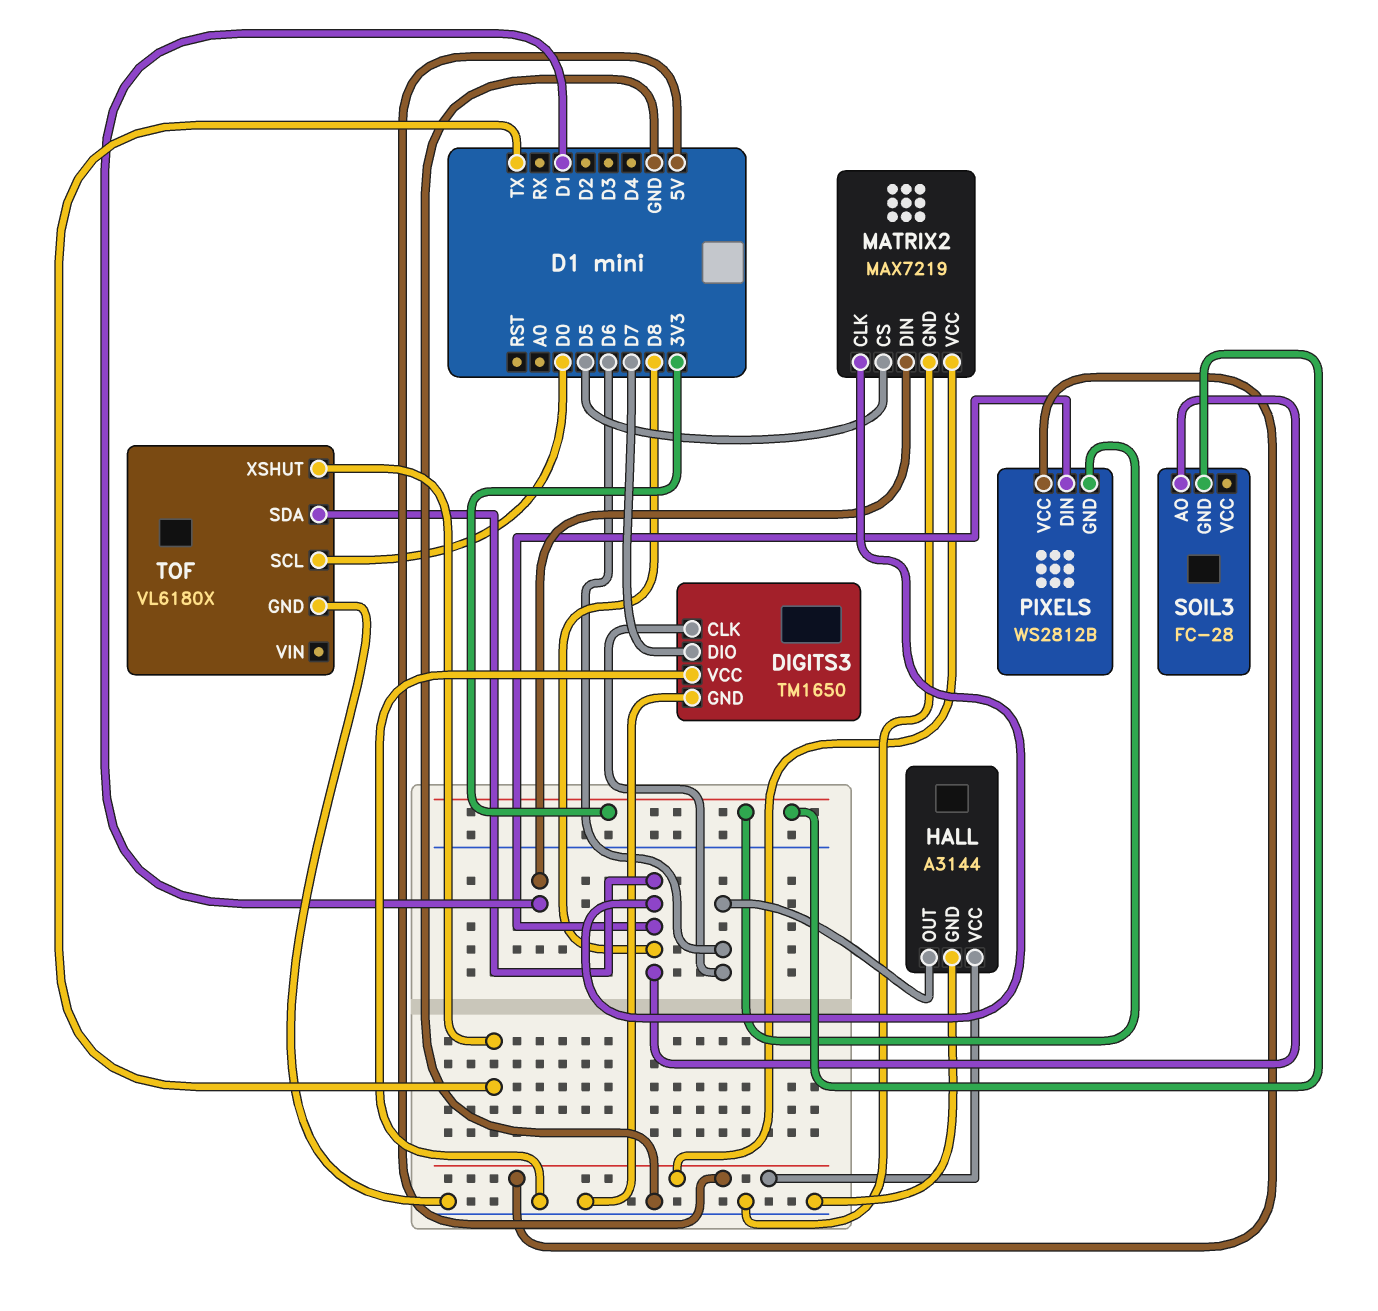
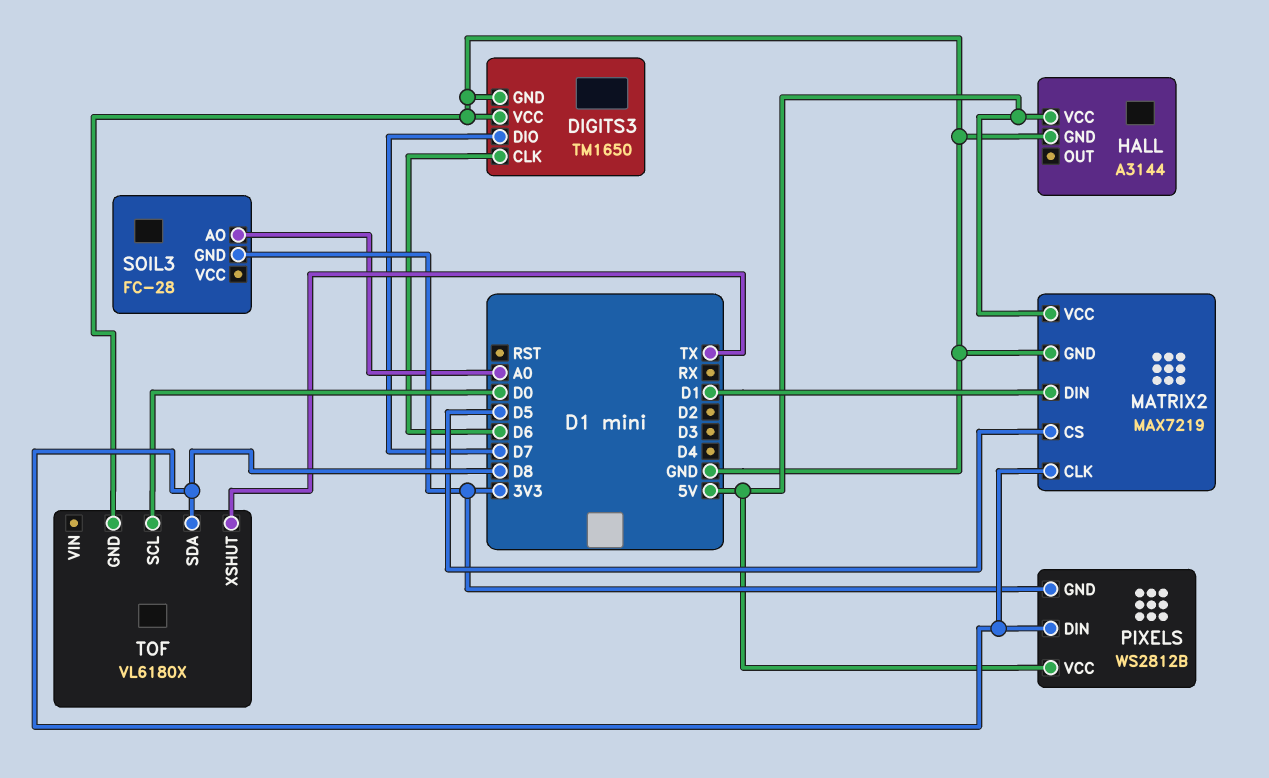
HALL pin OUT: D6 -> none
SOIL3 pin AO: D8 -> A0

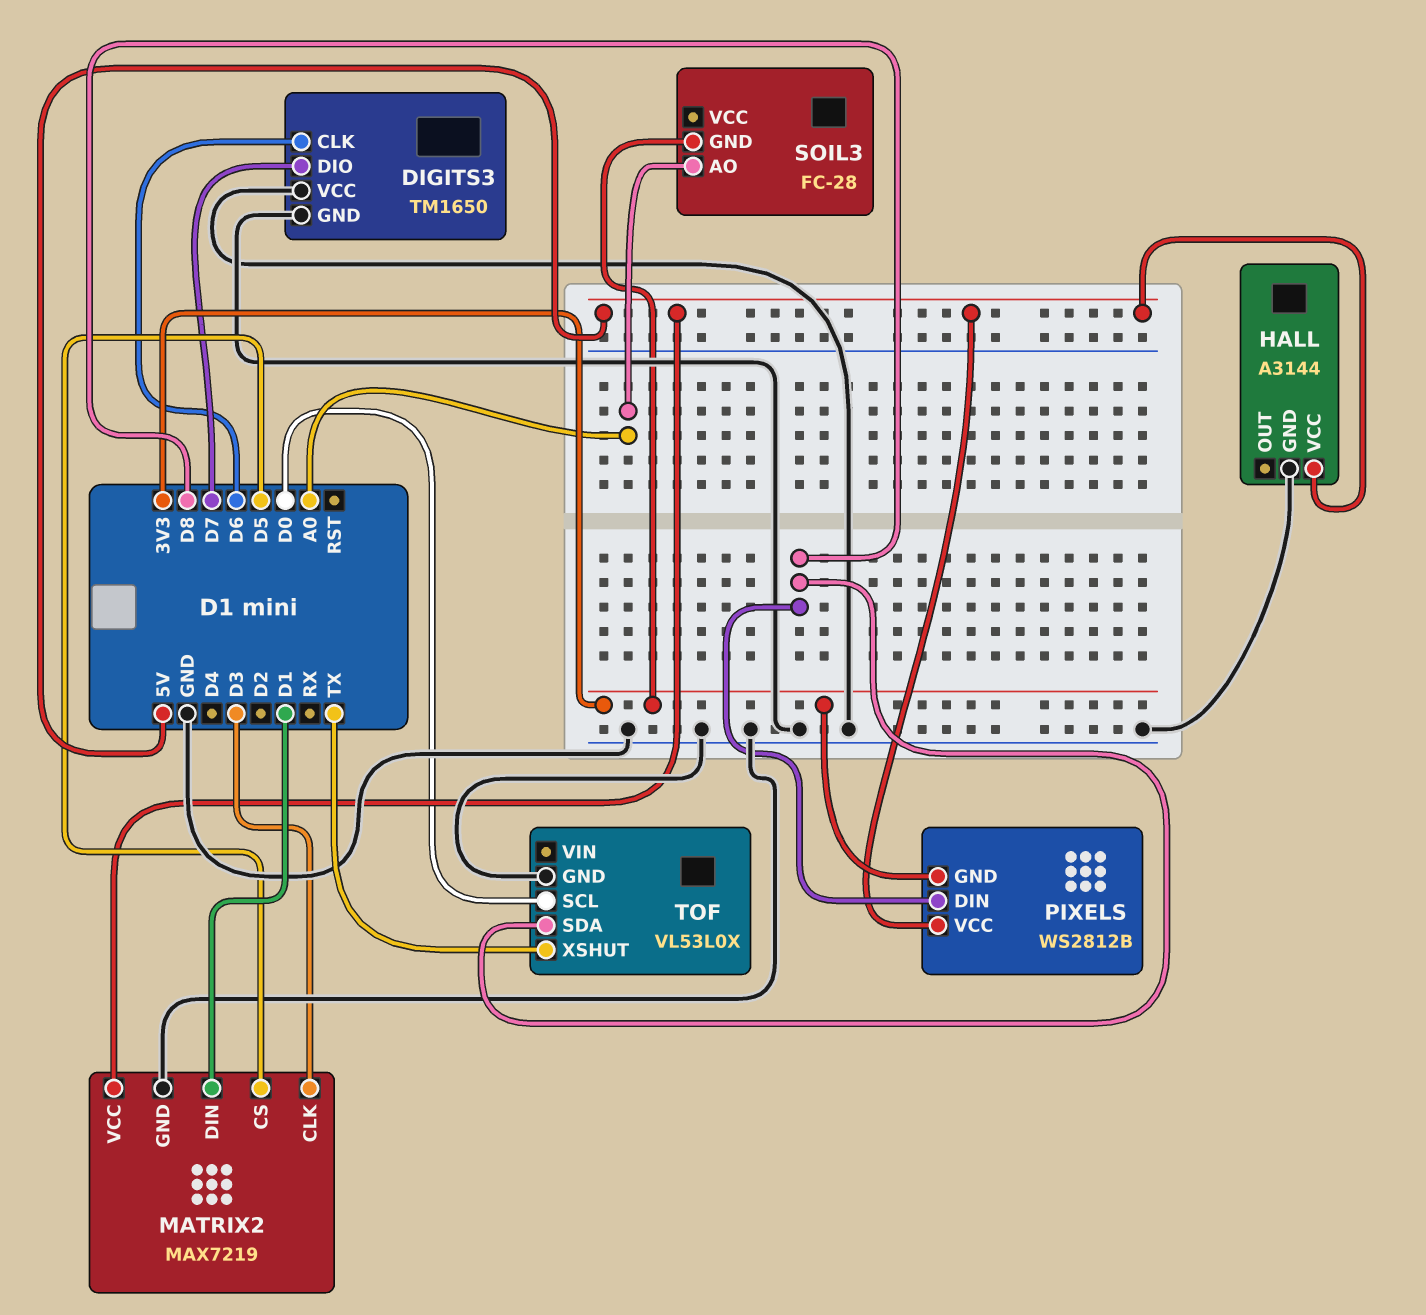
MATRIX2 pin CLK: D8 -> D3
TOF: VL6180X -> VL53L0X

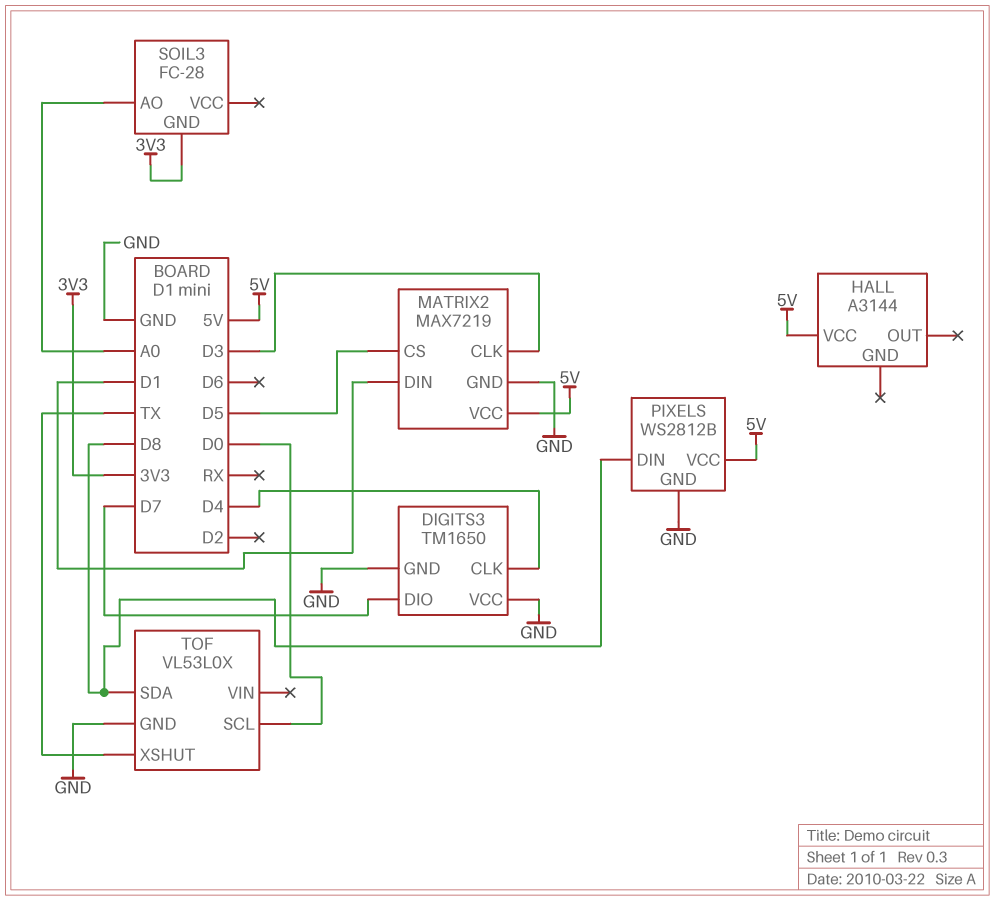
DIGITS3 pin CLK: D6 -> D4
HALL pin GND: GND -> none
PIXELS pin GND: 3V3 -> GND

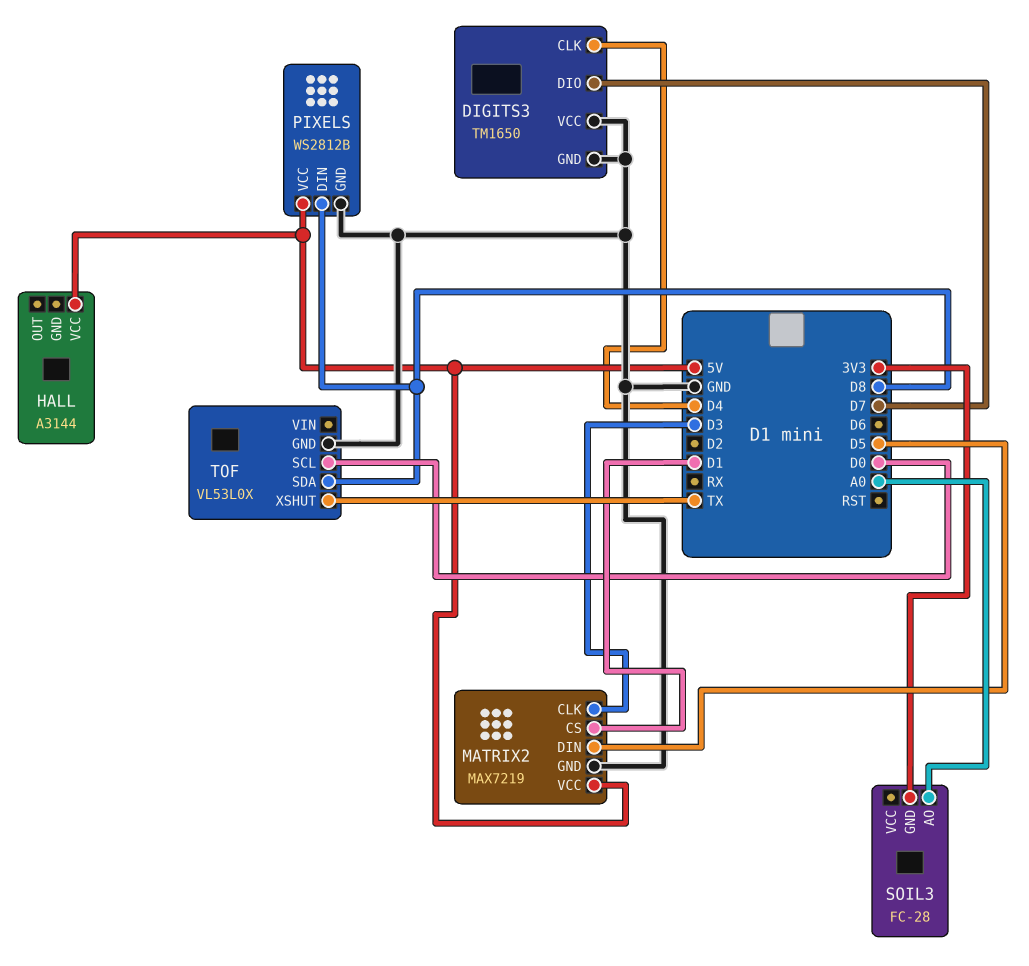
MATRIX2 pin CS: D5 -> D1
MATRIX2 pin DIN: D1 -> D5

